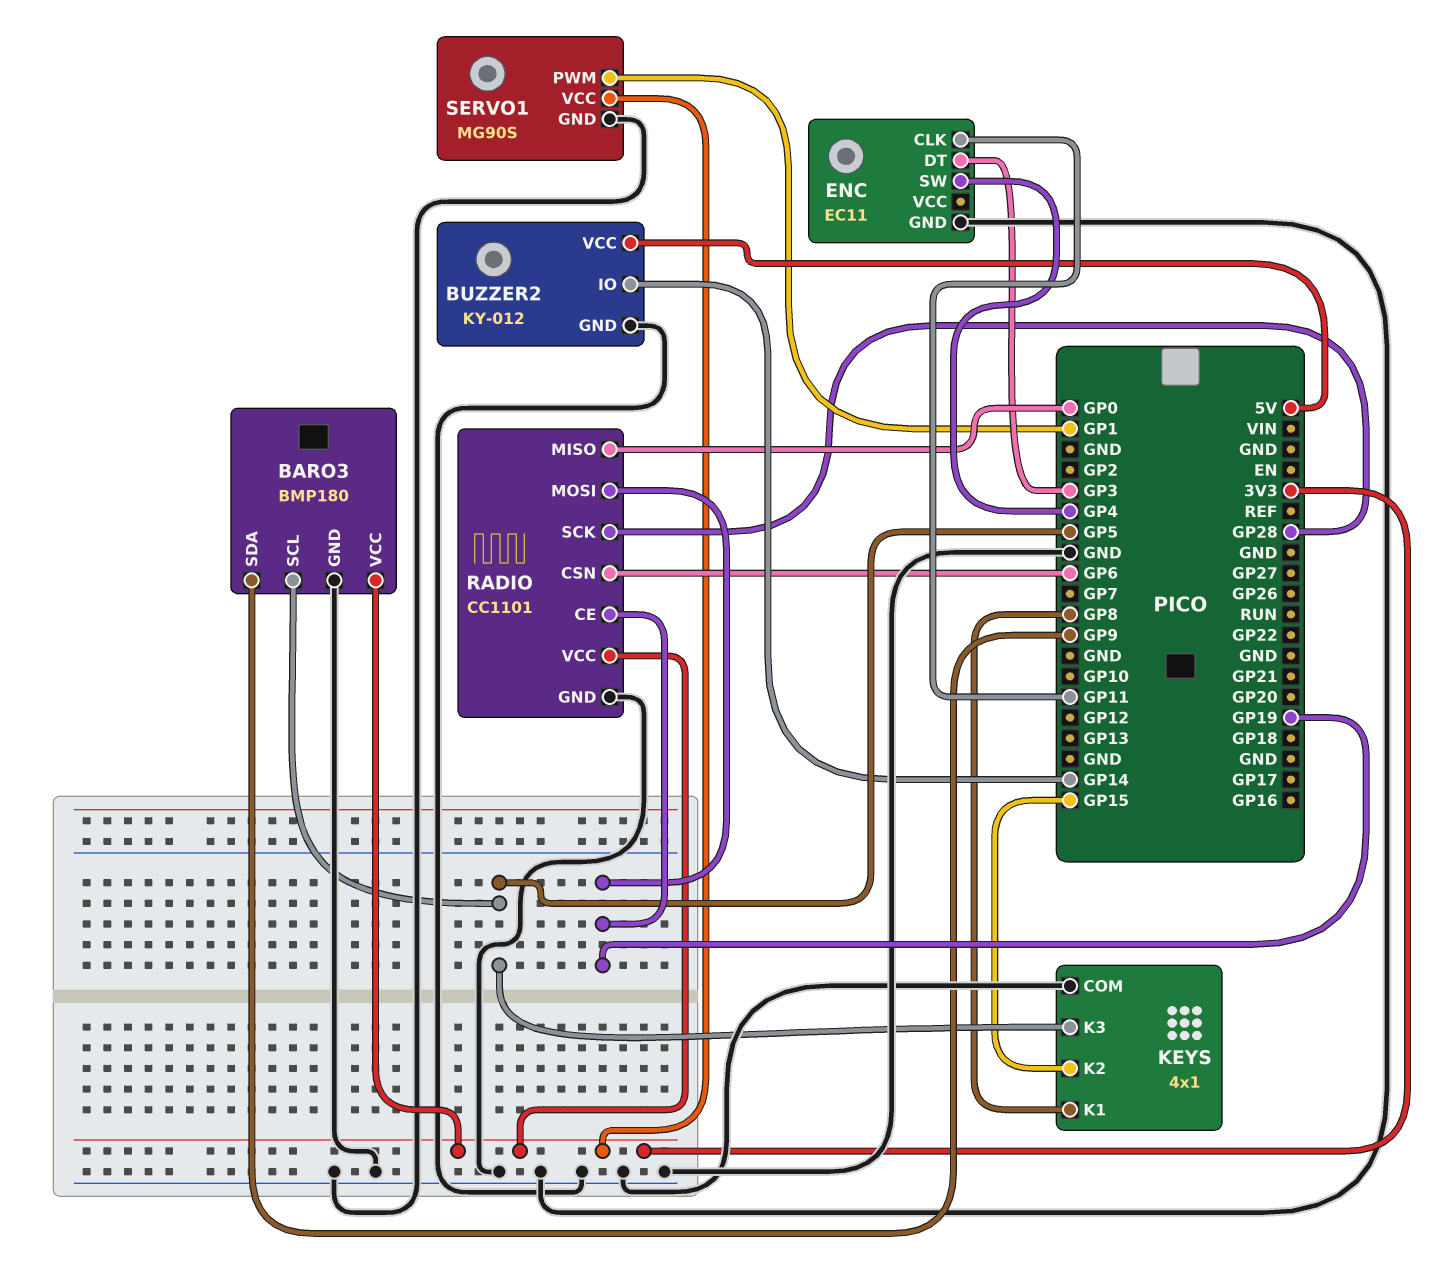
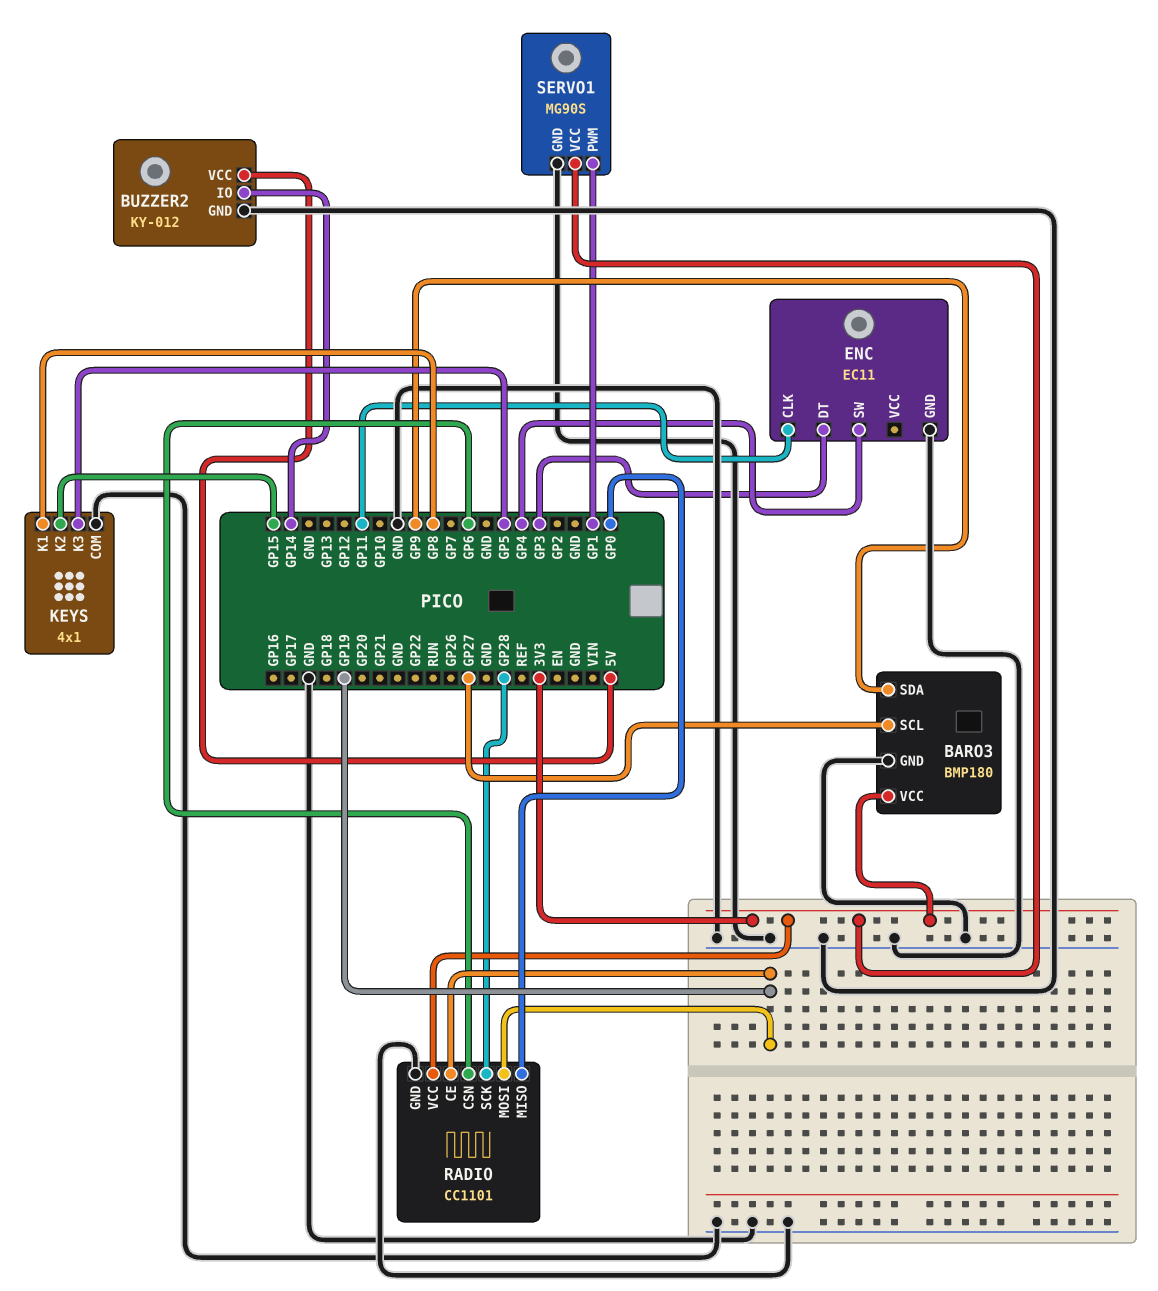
BARO3 pin SCL: GP5 -> GP27

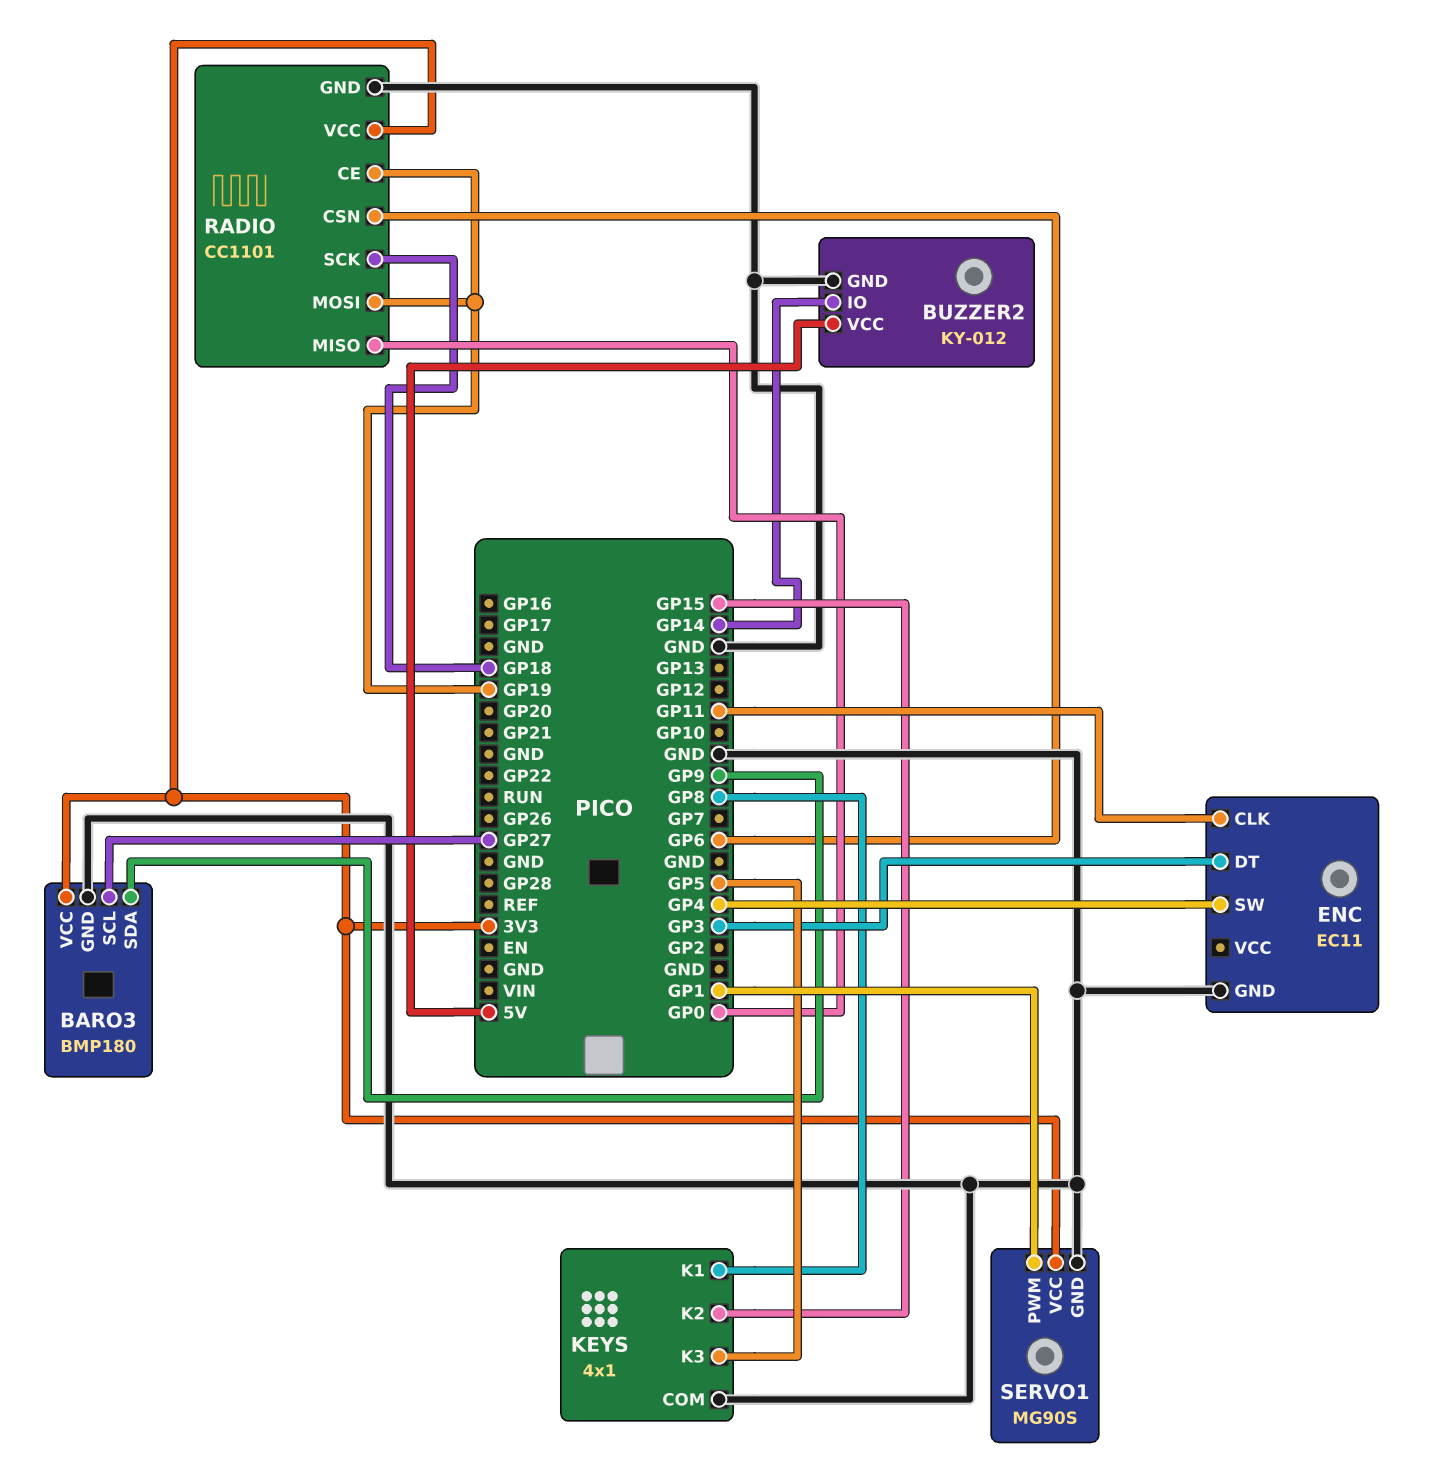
RADIO pin SCK: GP28 -> GP18

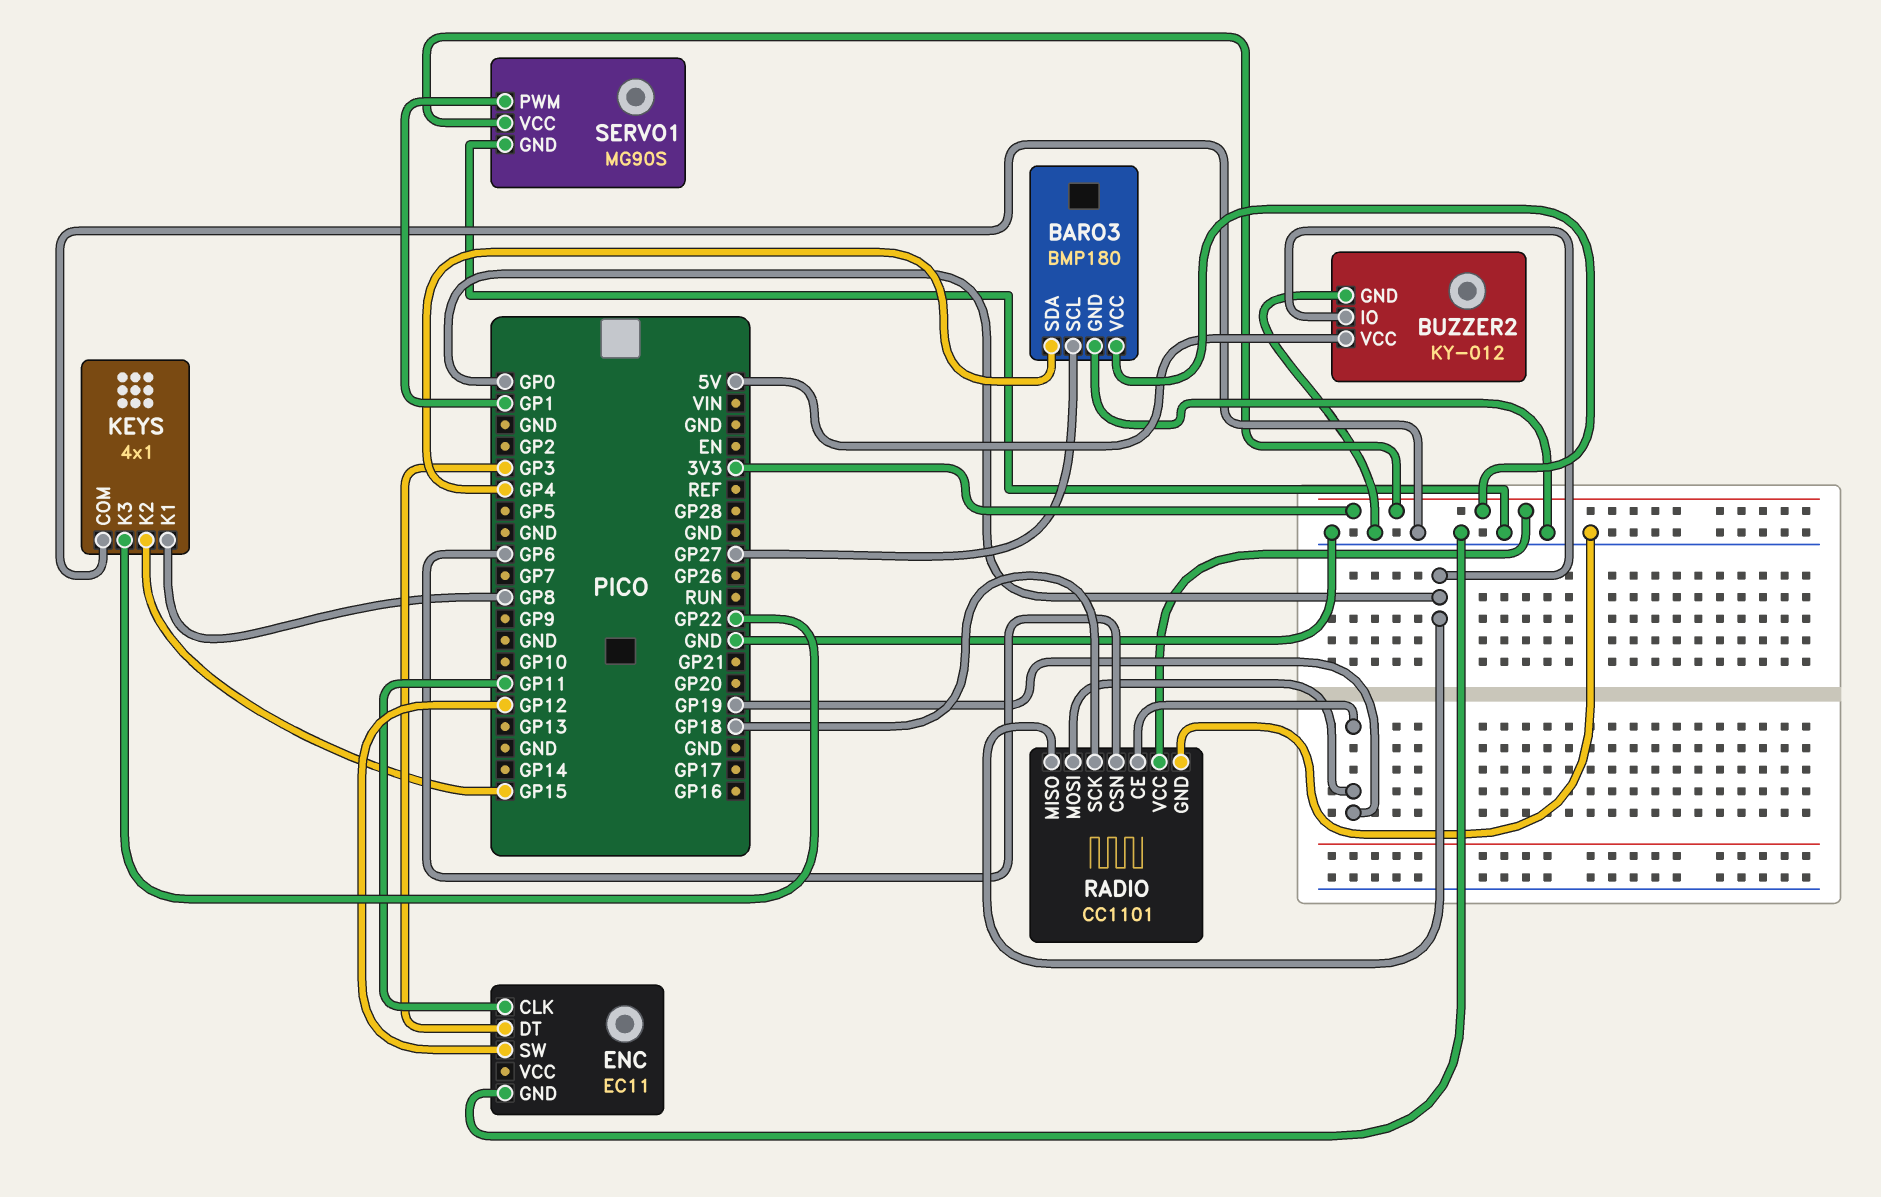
BARO3 pin SDA: GP9 -> GP4
BUZZER2 pin IO: GP14 -> GP0
ENC pin SW: GP4 -> GP12
KEYS pin K3: GP5 -> GP22

